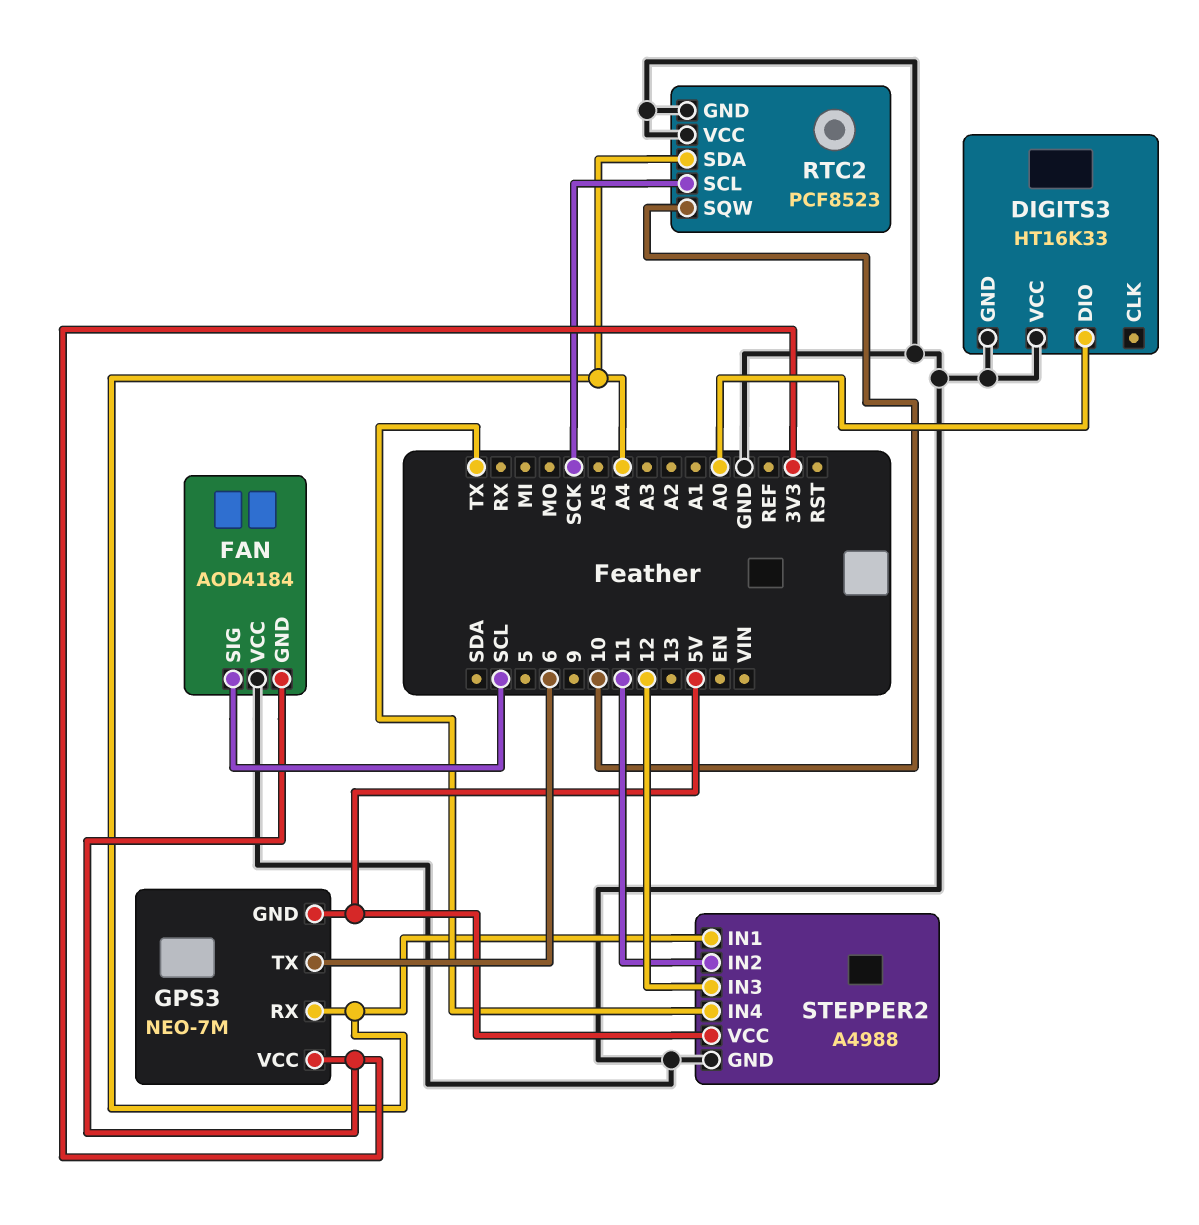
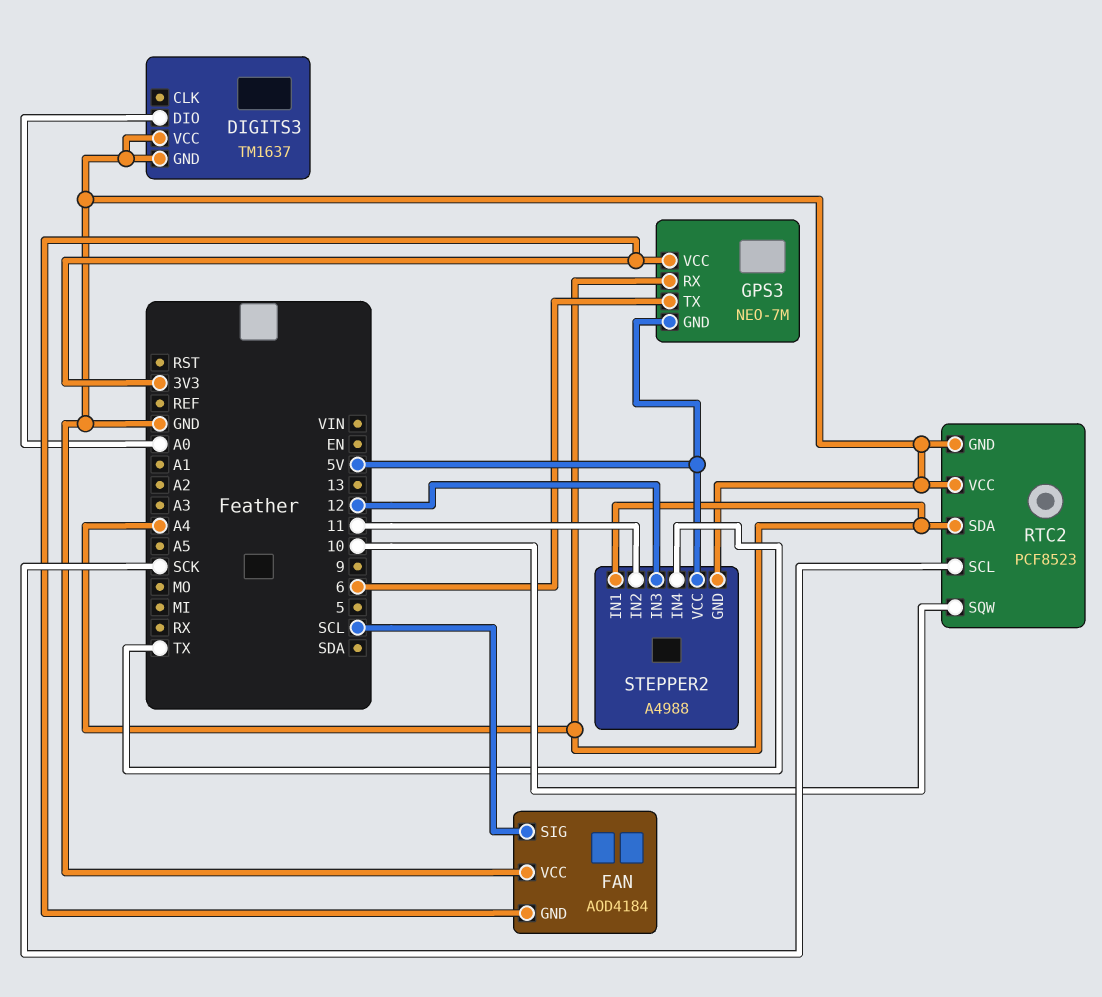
DIGITS3: HT16K33 -> TM1637

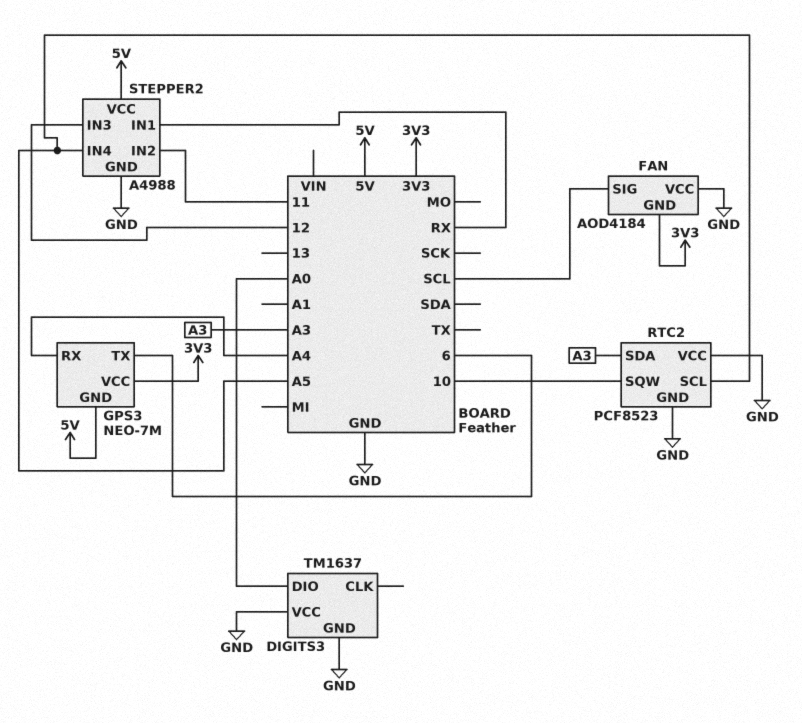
RTC2 pin SCL: SCK -> A5
RTC2 pin SDA: A4 -> A3
STEPPER2 pin IN1: A4 -> RX
STEPPER2 pin IN4: TX -> A5

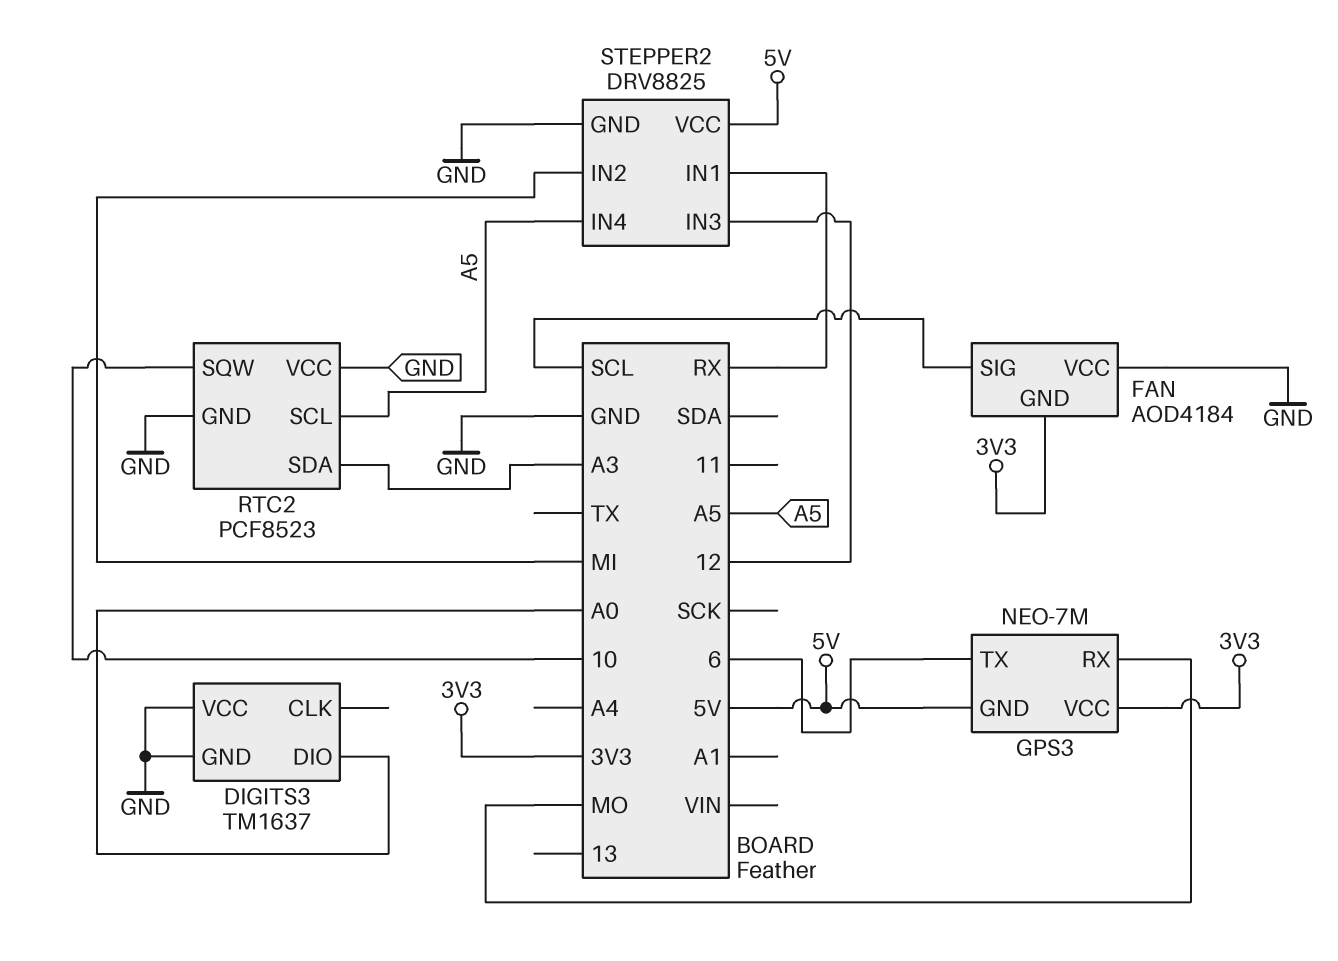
GPS3 pin RX: A4 -> MO
STEPPER2: A4988 -> DRV8825
STEPPER2 pin IN2: 11 -> MI

